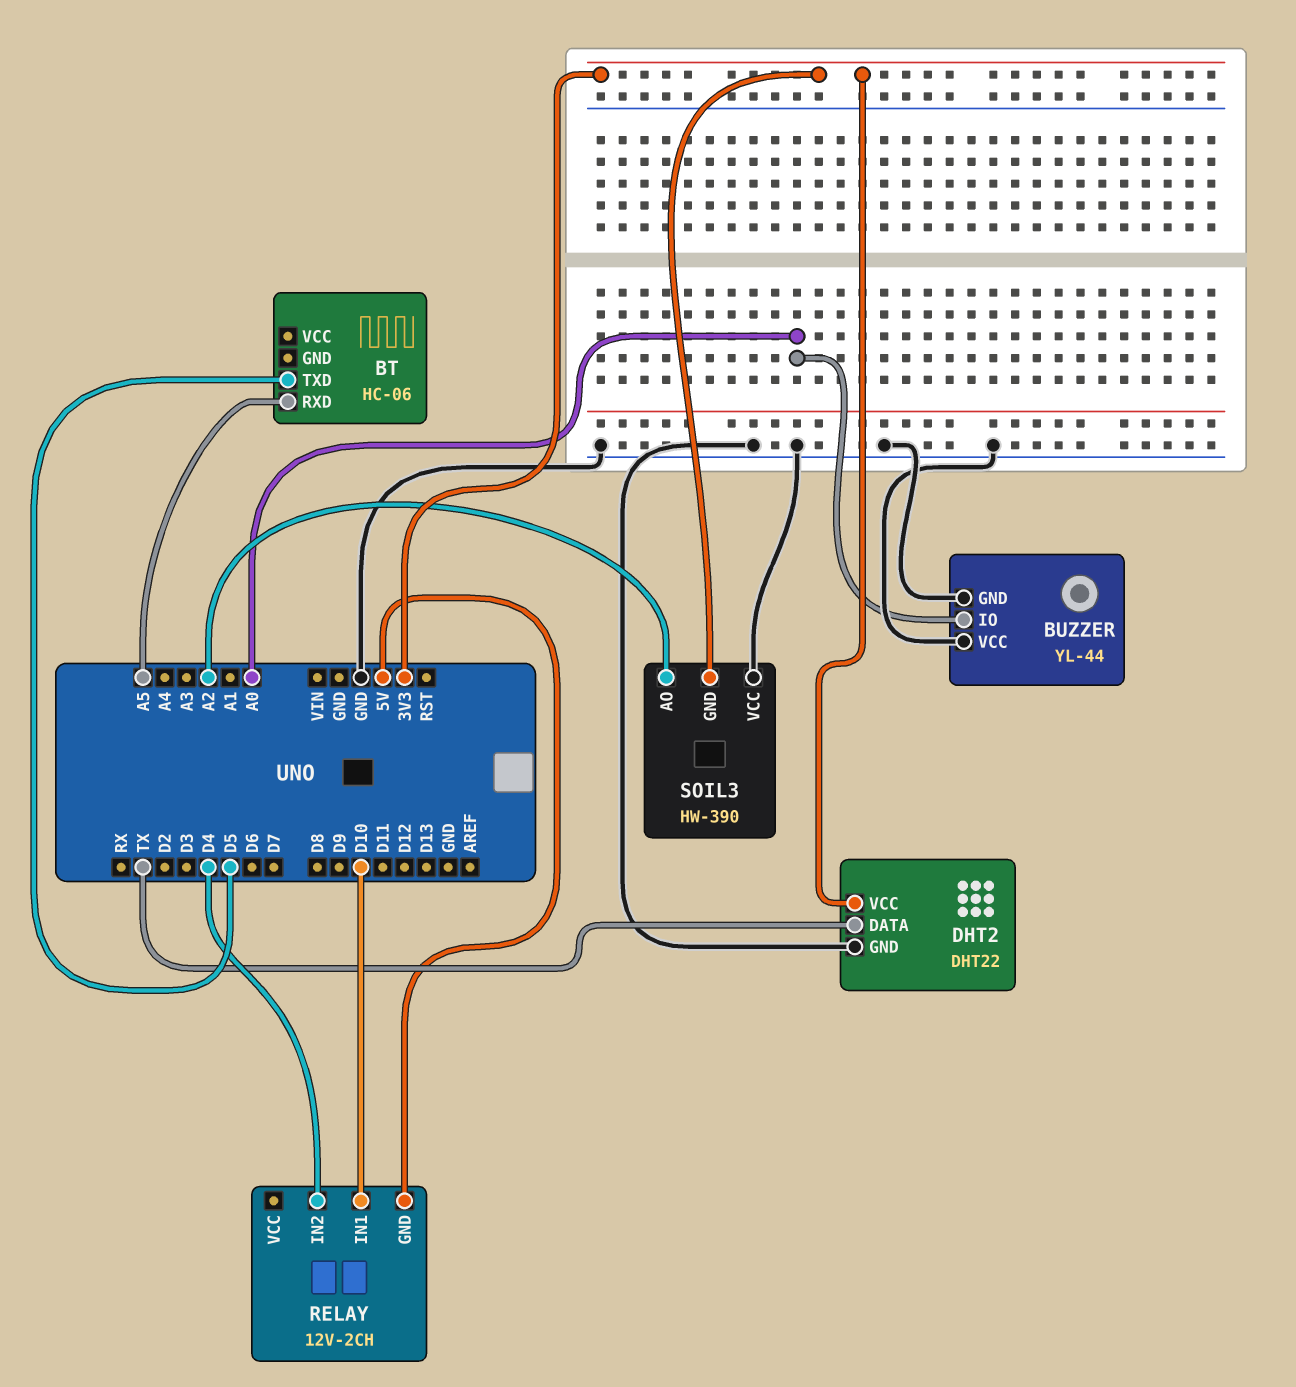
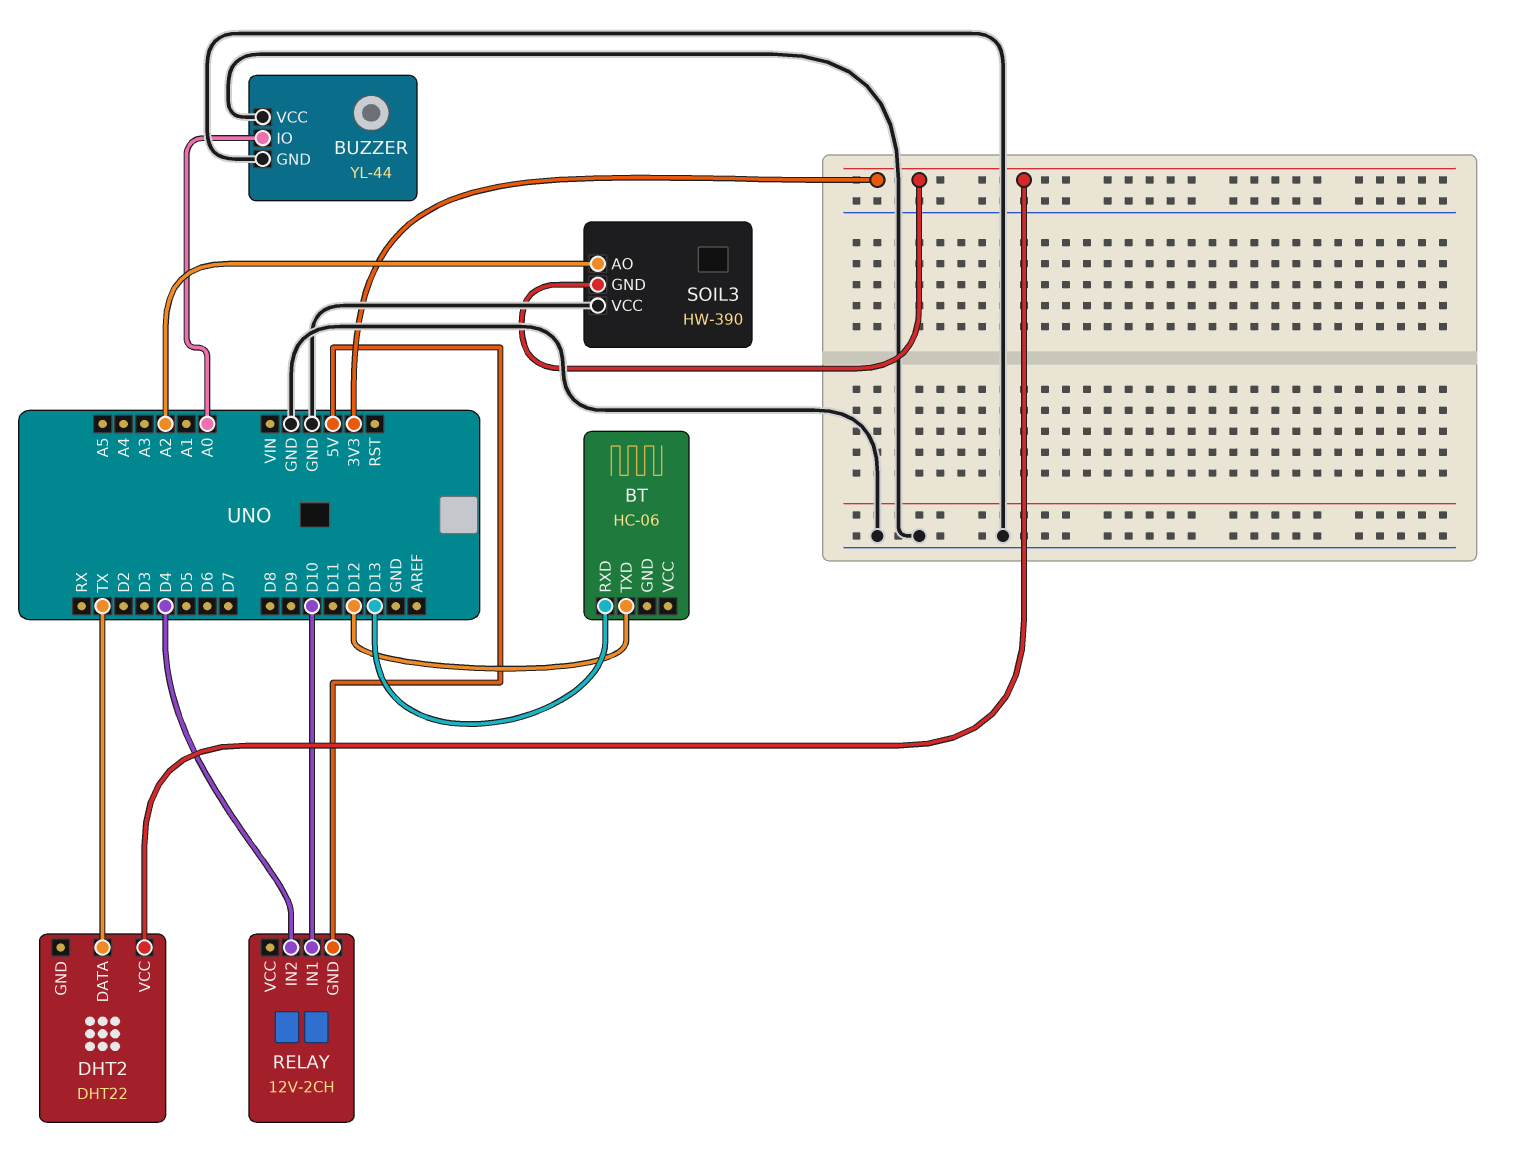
BT pin RXD: A5 -> D13
BT pin TXD: D5 -> D12
DHT2 pin GND: GND -> none

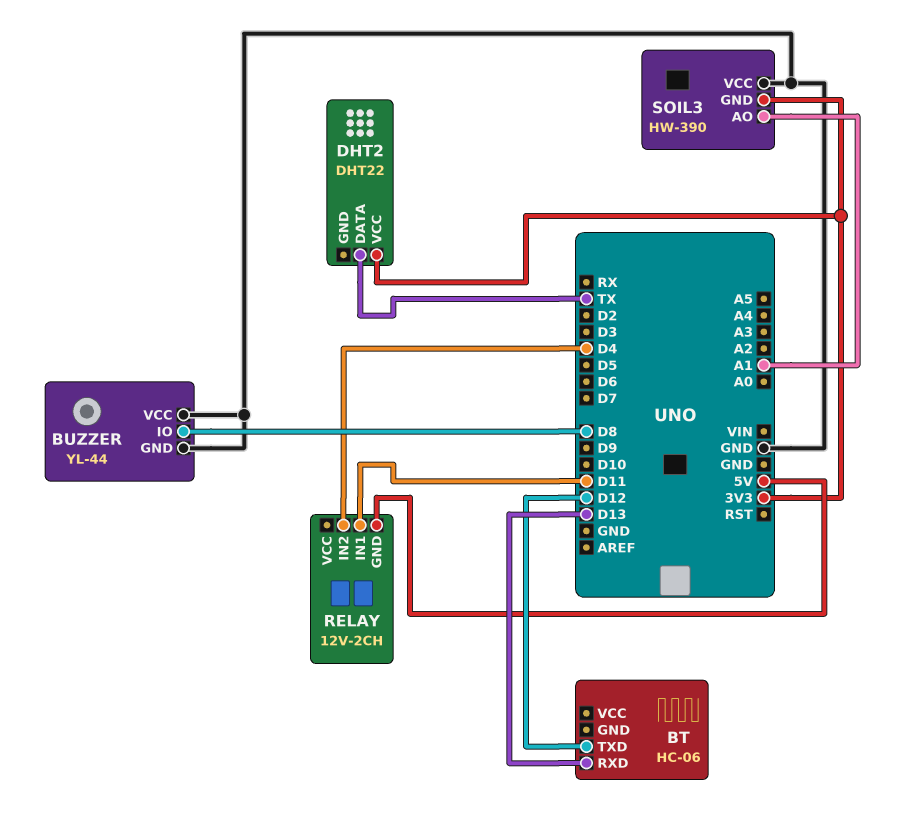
BUZZER pin IO: A0 -> D8
RELAY pin IN1: D10 -> D11
SOIL3 pin AO: A2 -> A1

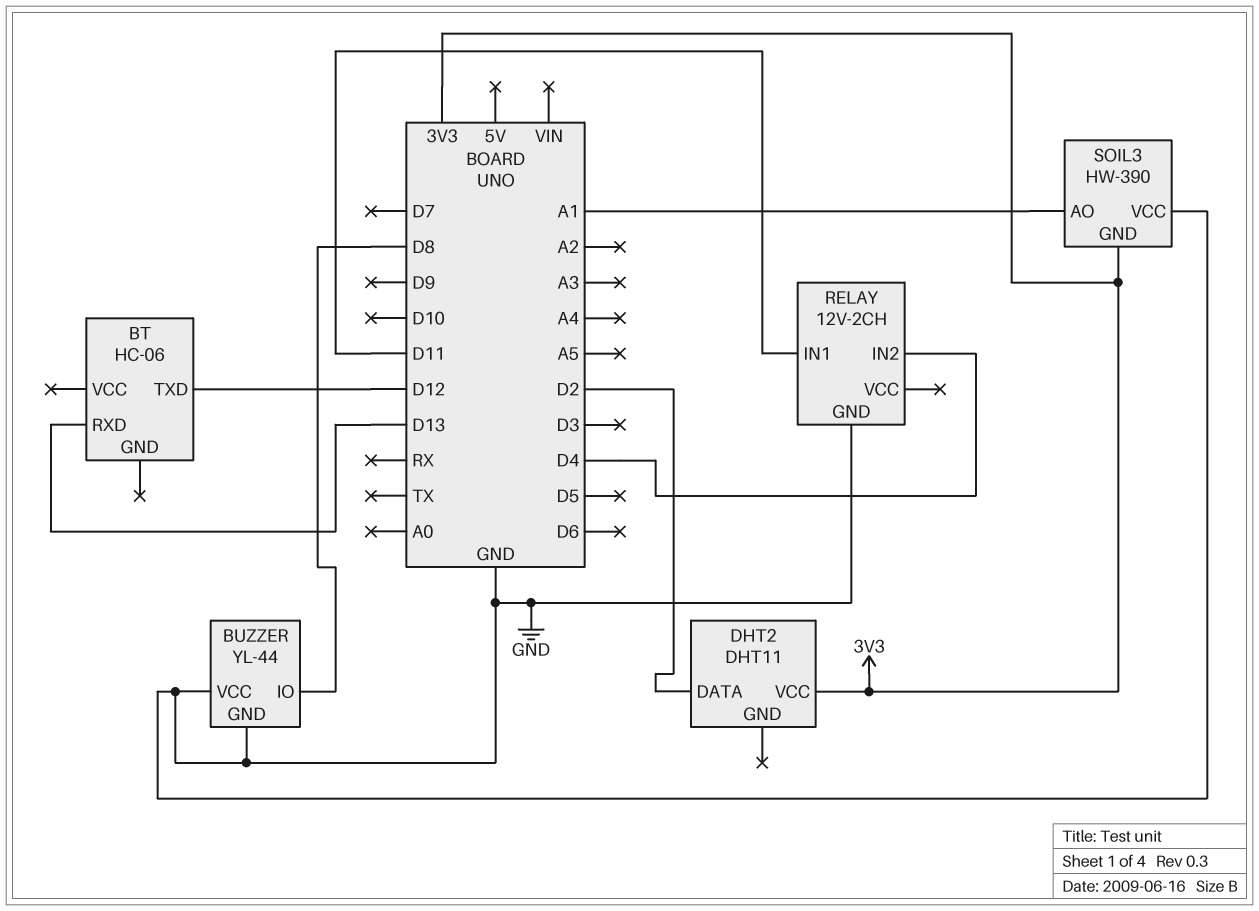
DHT2: DHT22 -> DHT11
DHT2 pin DATA: TX -> D2
RELAY pin GND: 5V -> GND

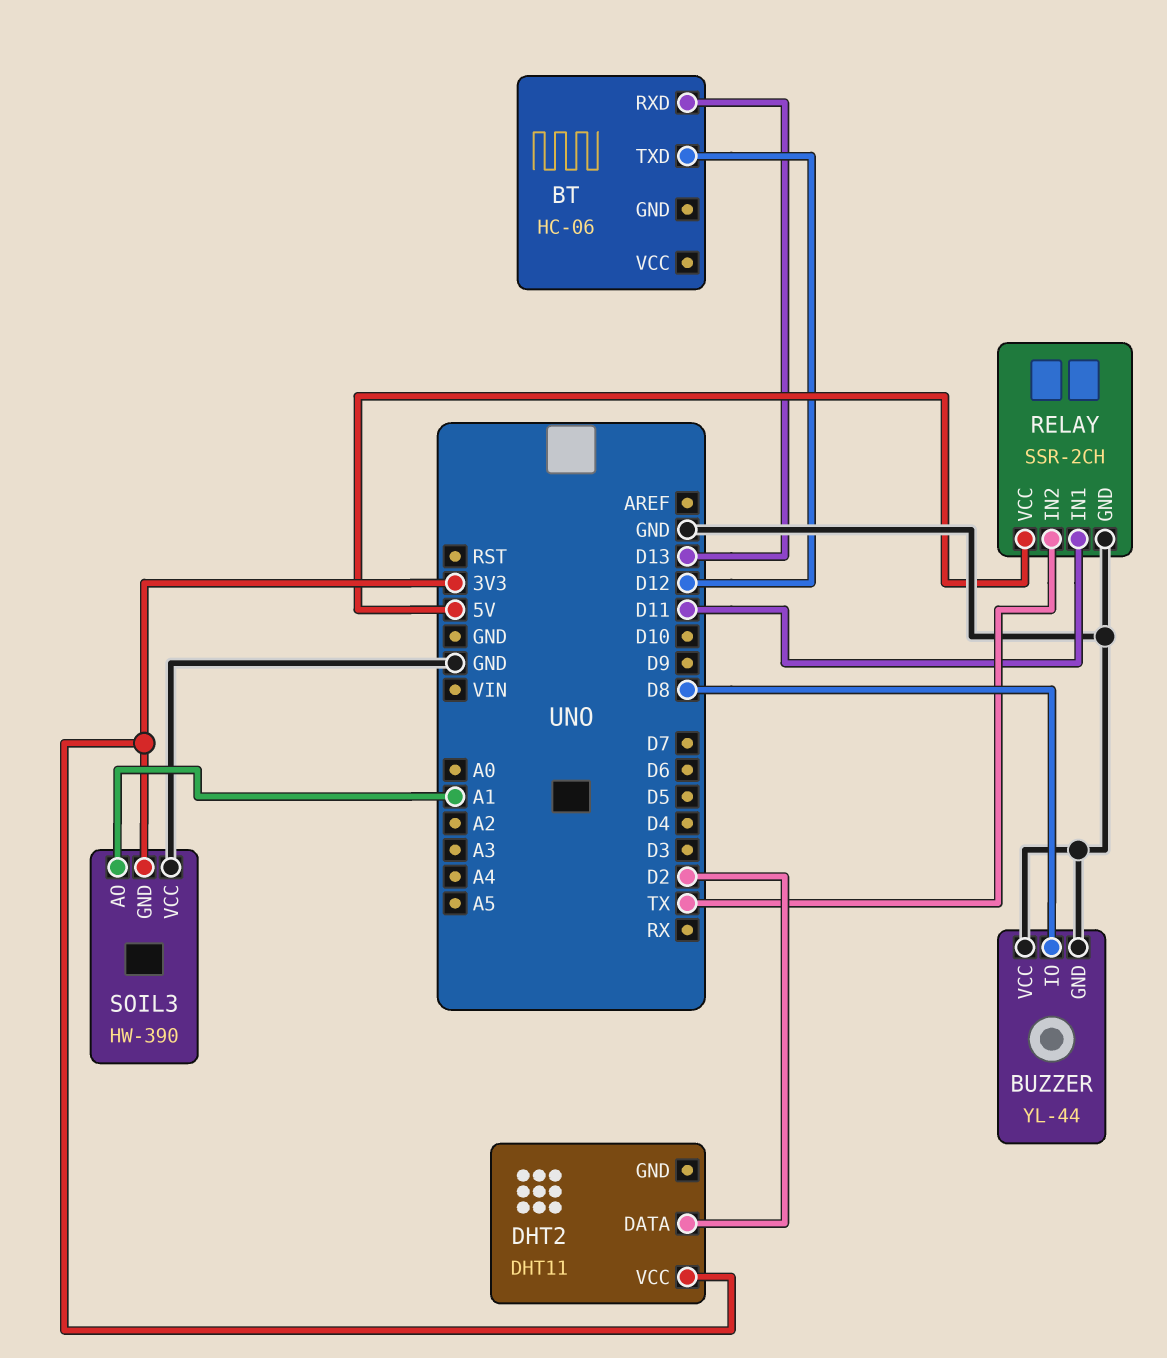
RELAY: 12V-2CH -> SSR-2CH
RELAY pin IN2: D4 -> TX
RELAY pin VCC: none -> 5V

